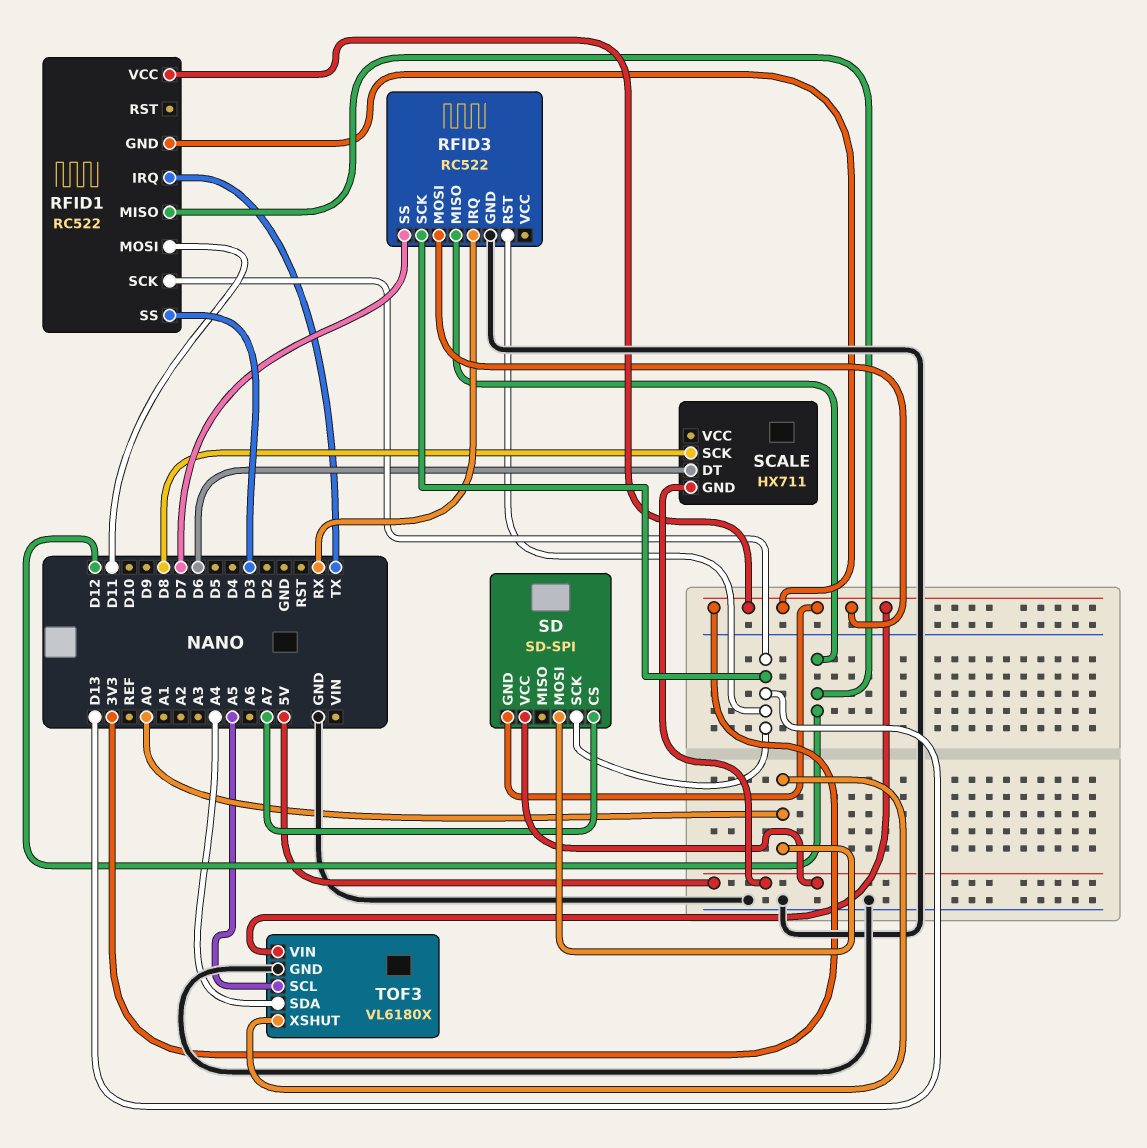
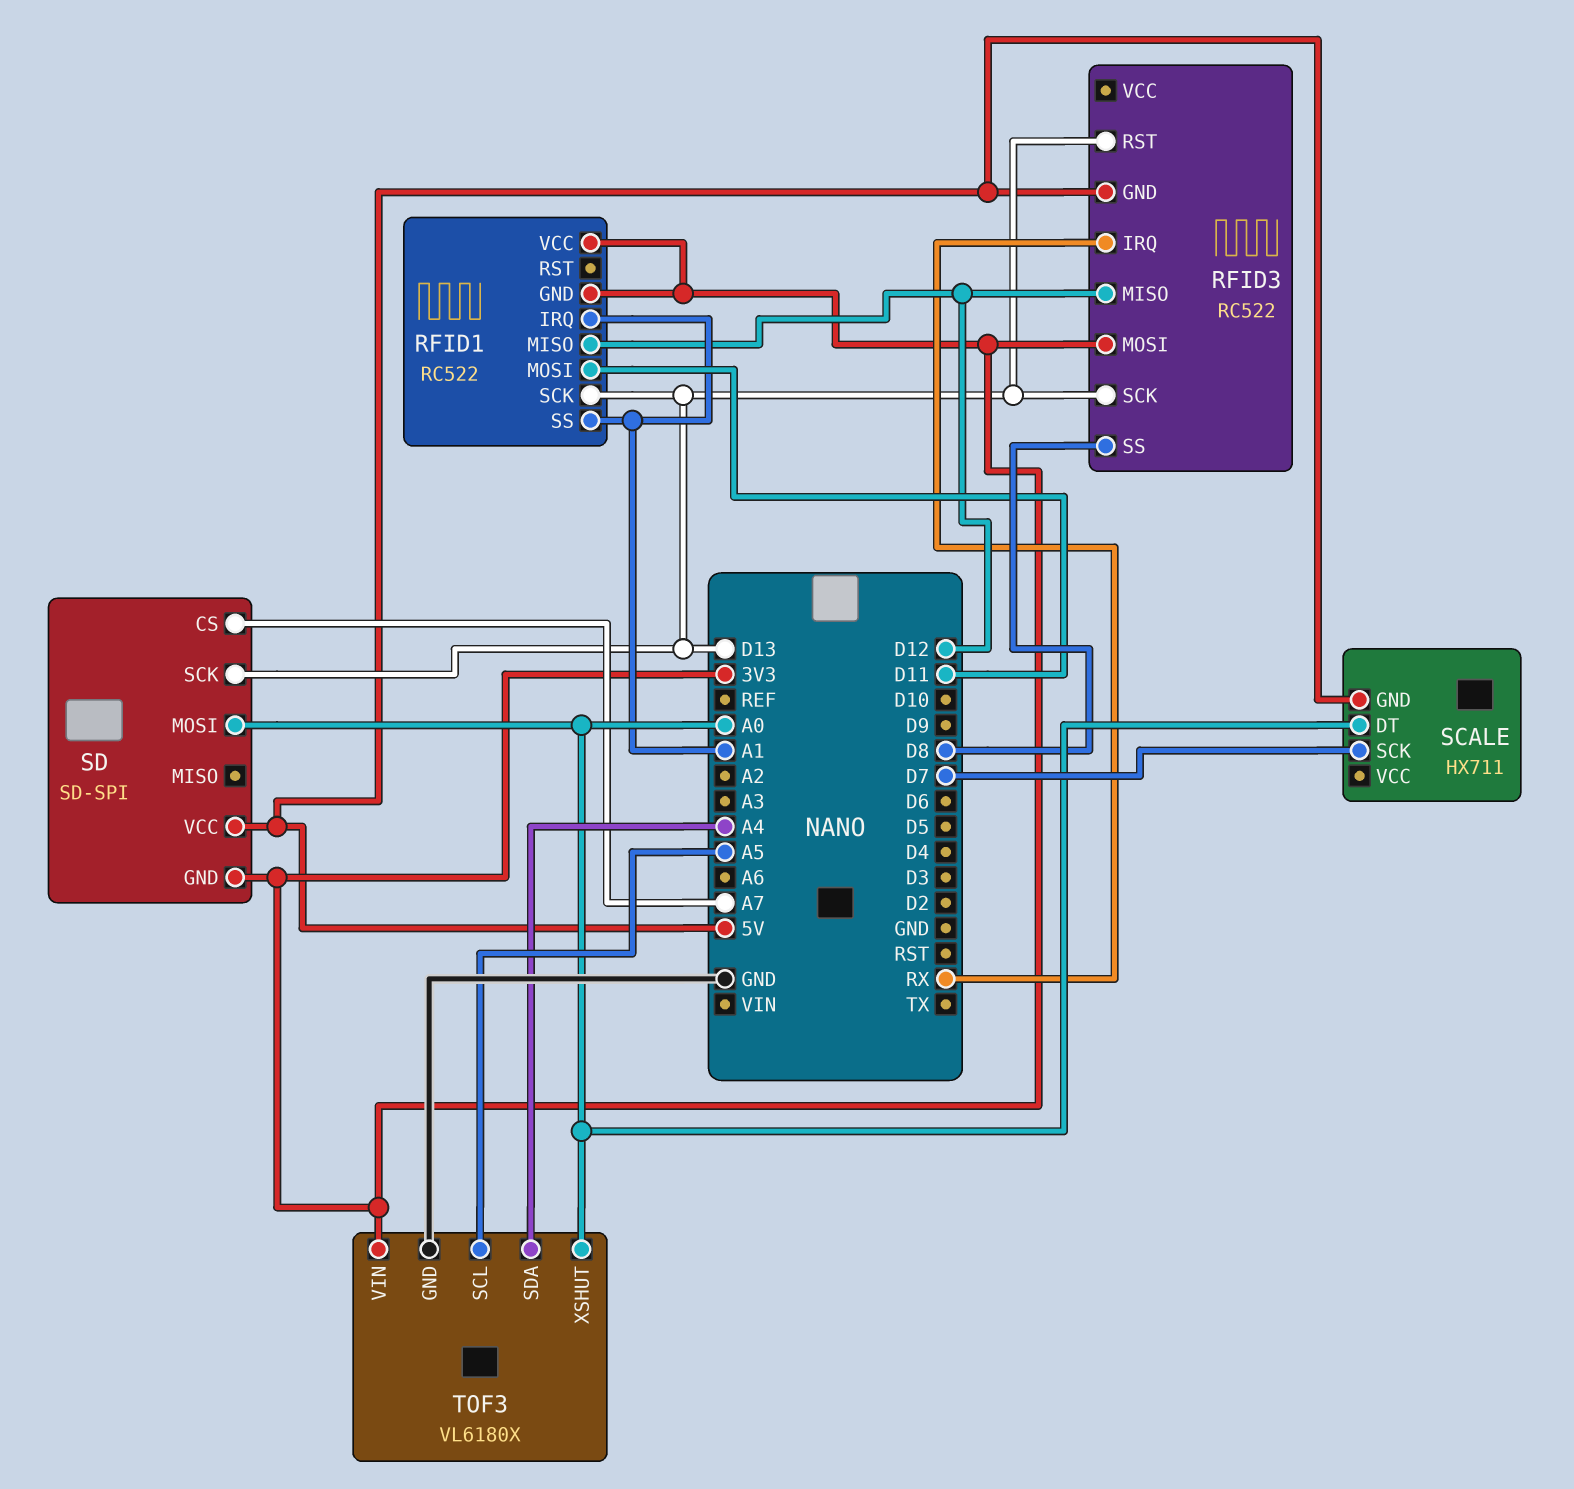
RFID1 pin IRQ: TX -> A1
RFID1 pin SS: D3 -> A1
RFID3 pin GND: GND -> 5V
RFID3 pin SS: D7 -> D8
SCALE pin DT: D6 -> A0
SCALE pin SCK: D8 -> D7

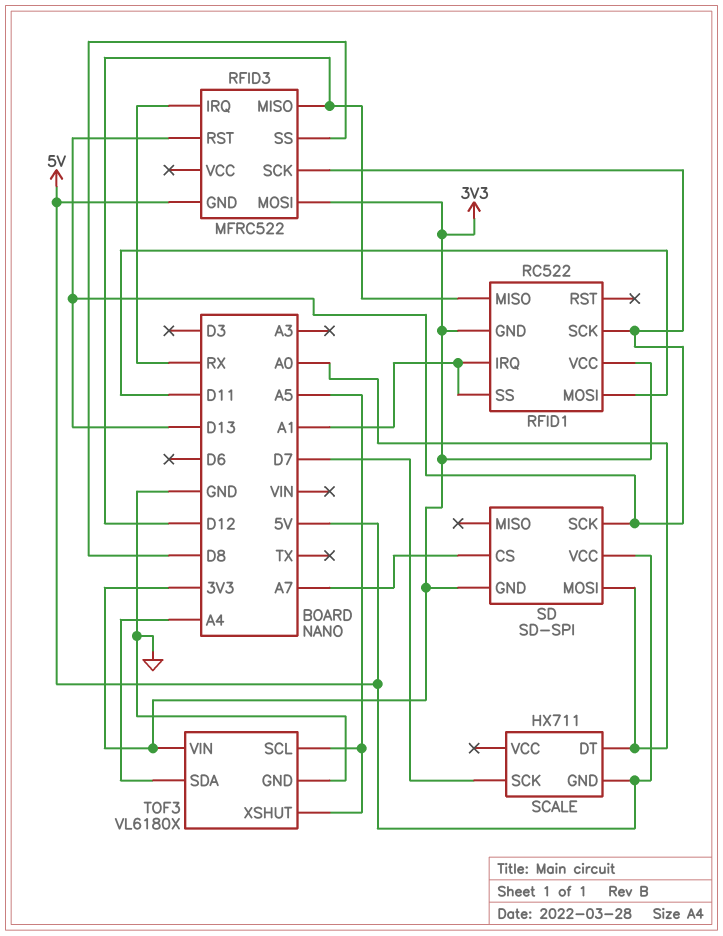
RFID3: RC522 -> MFRC522
TOF3 pin XSHUT: A0 -> A5

